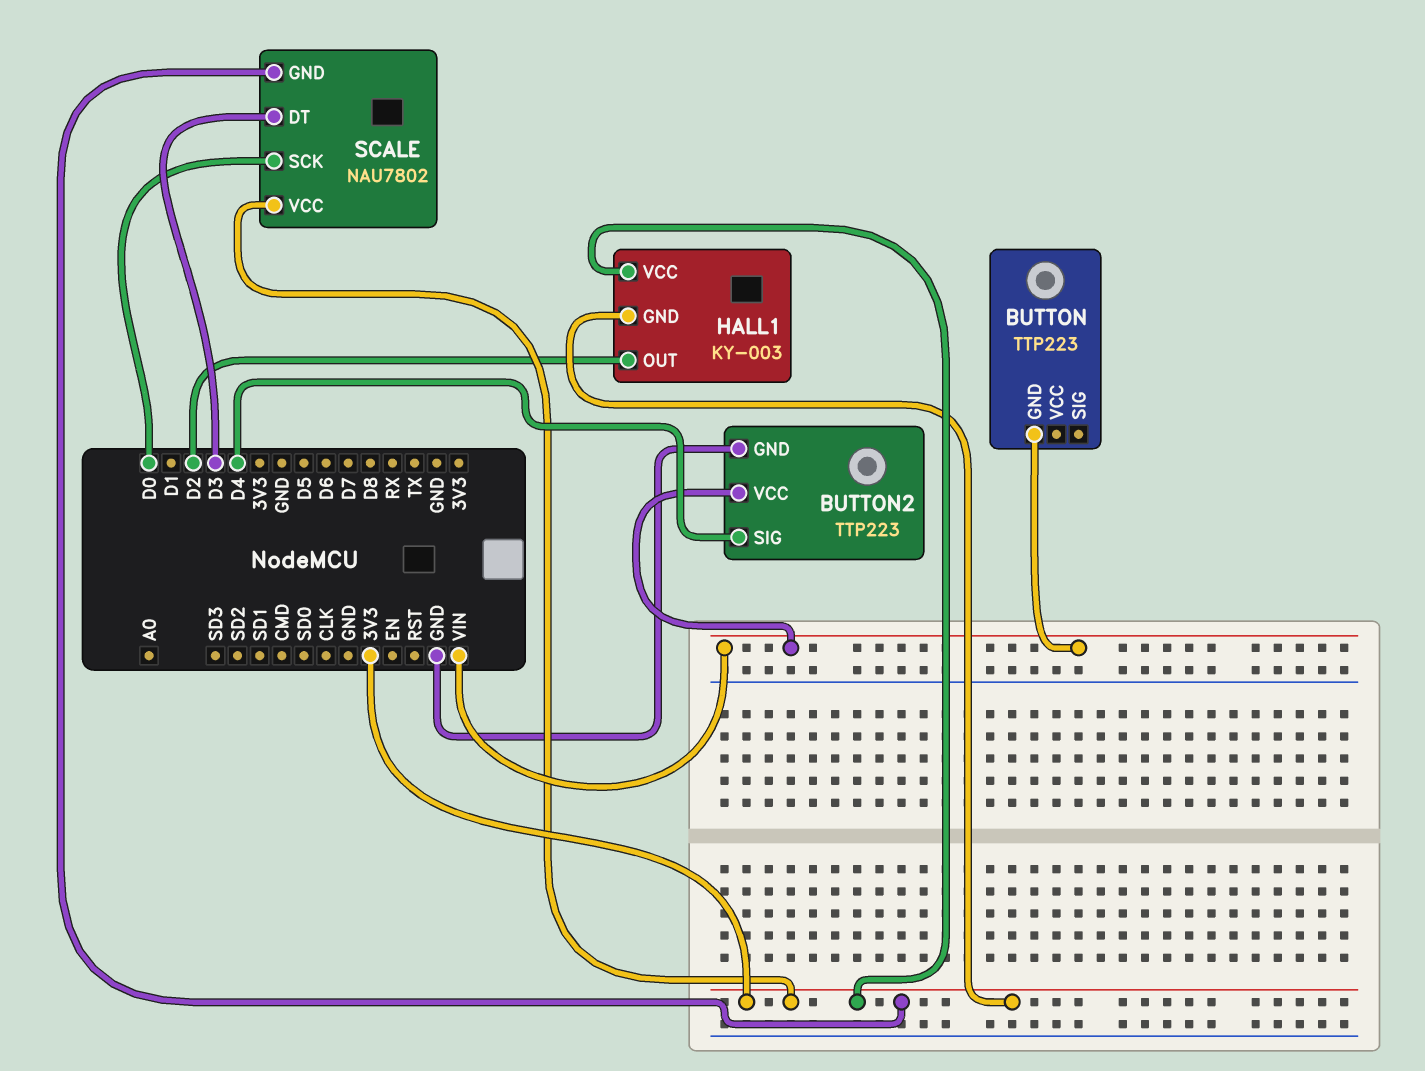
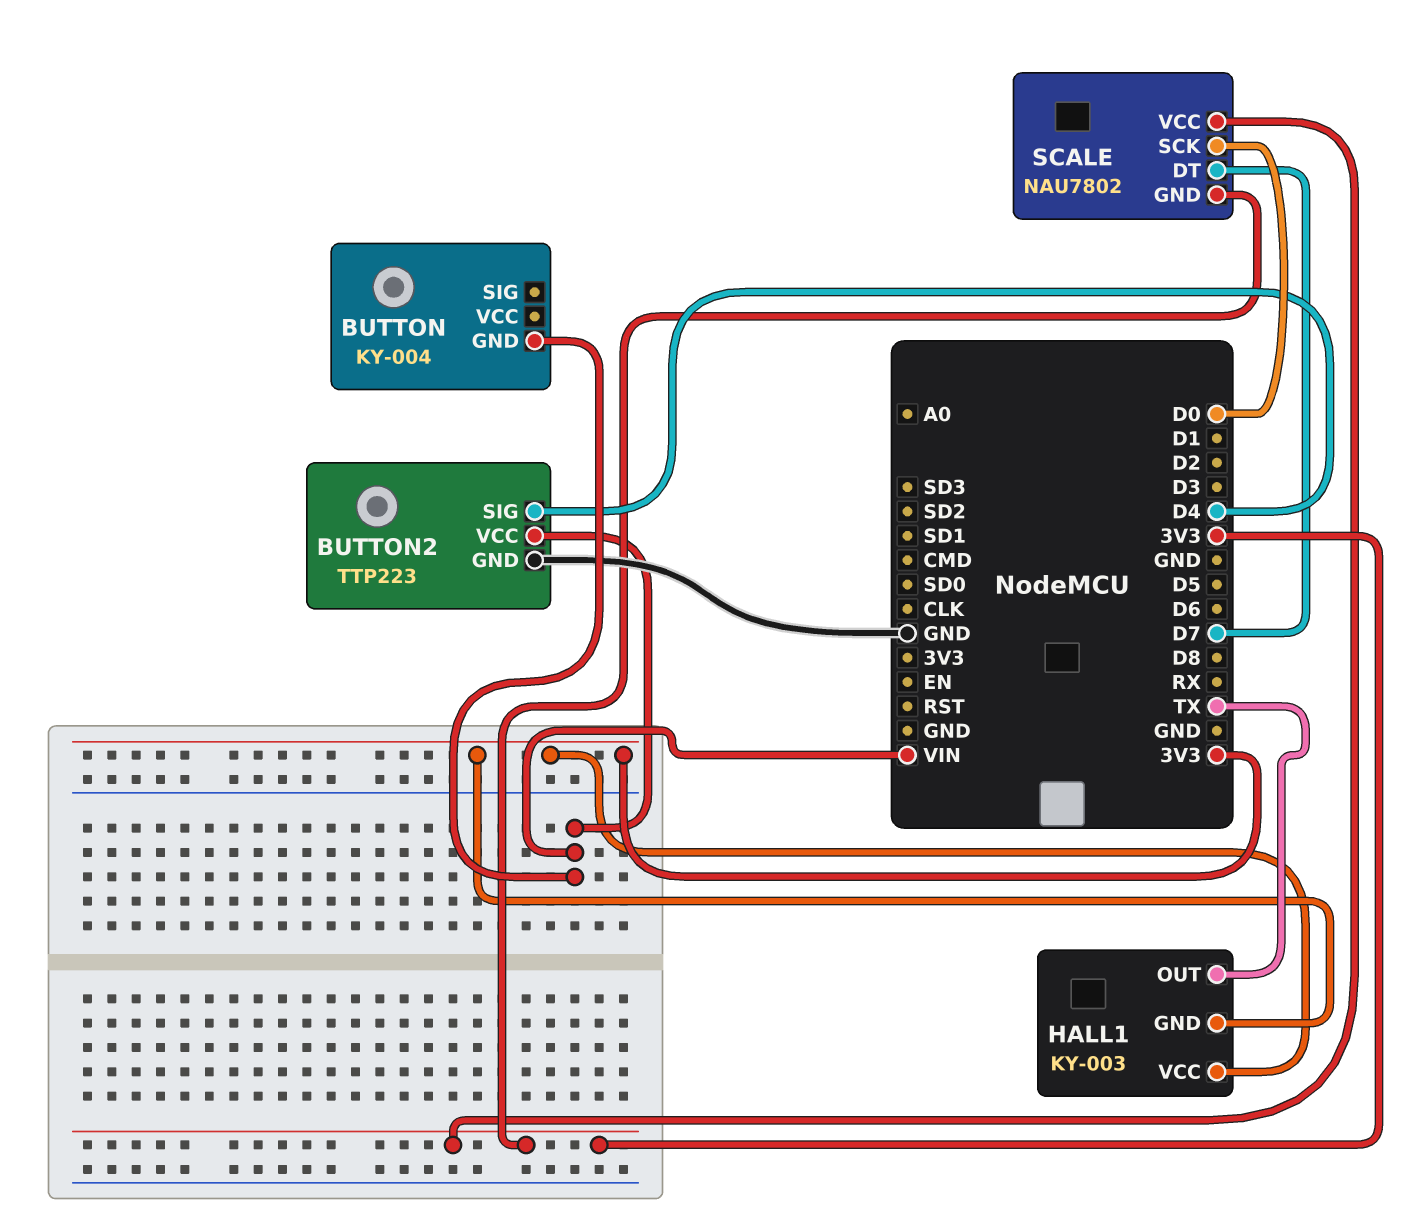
BUTTON: TTP223 -> KY-004
HALL1 pin OUT: D2 -> TX
SCALE pin DT: D3 -> D7

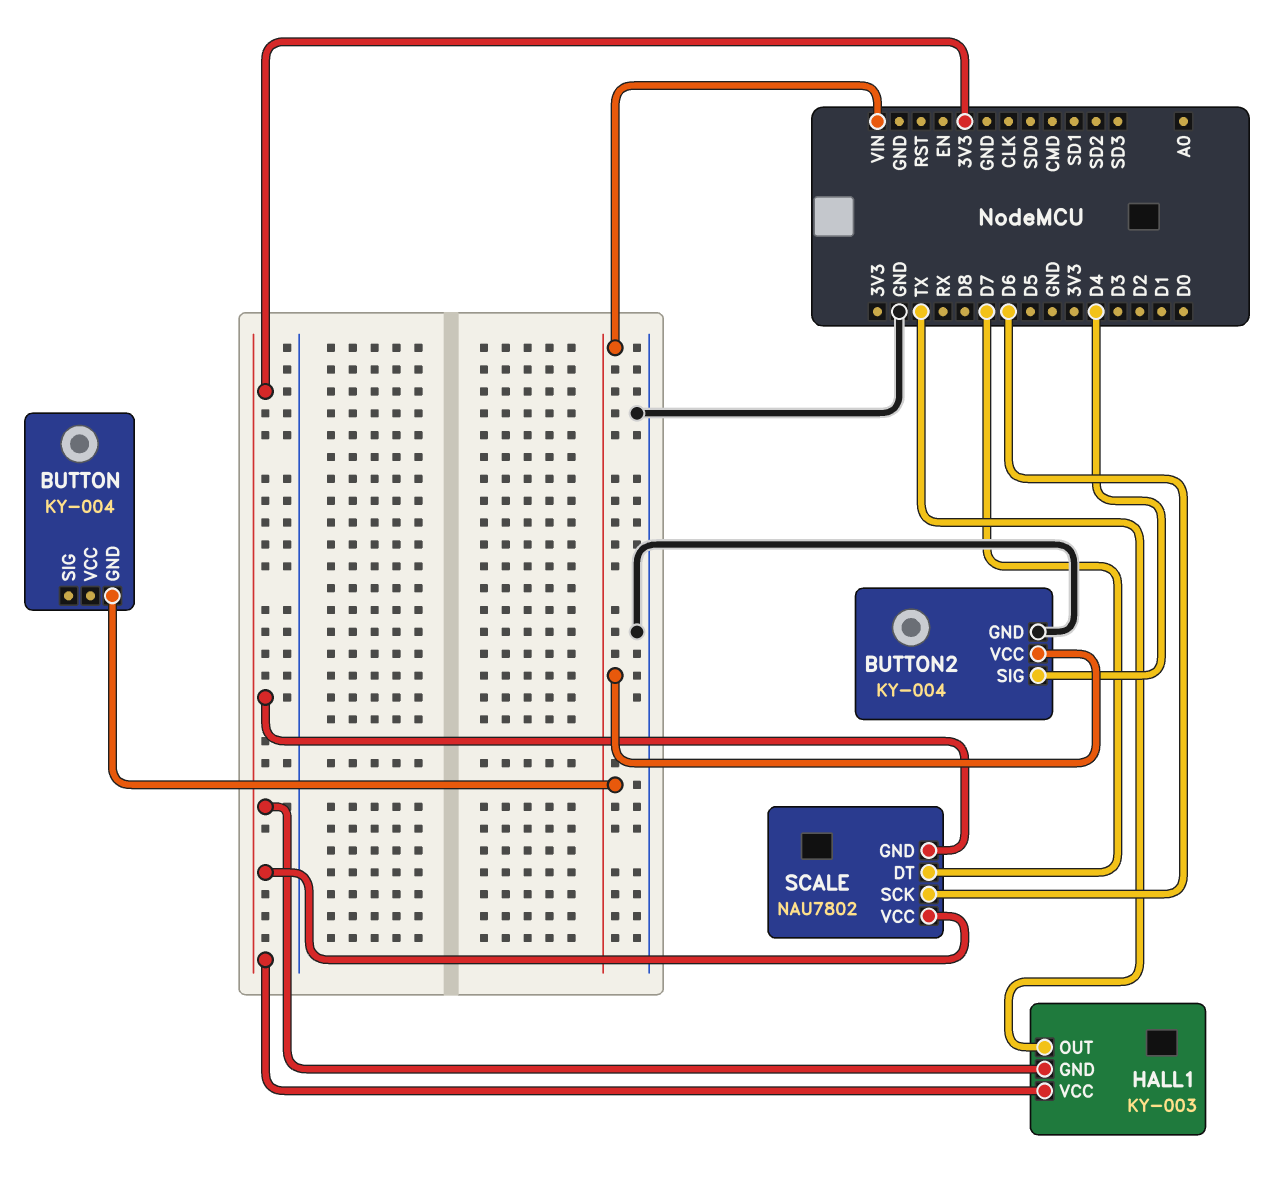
BUTTON2: TTP223 -> KY-004
SCALE pin SCK: D0 -> D6

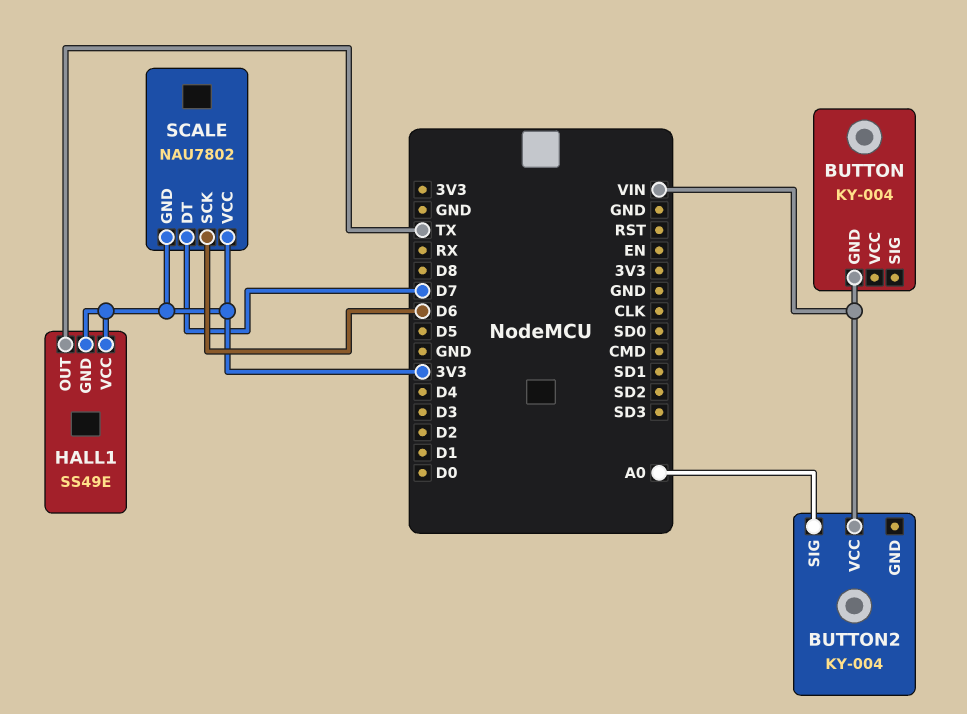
BUTTON2 pin GND: GND -> none
BUTTON2 pin SIG: D4 -> A0
HALL1: KY-003 -> SS49E

